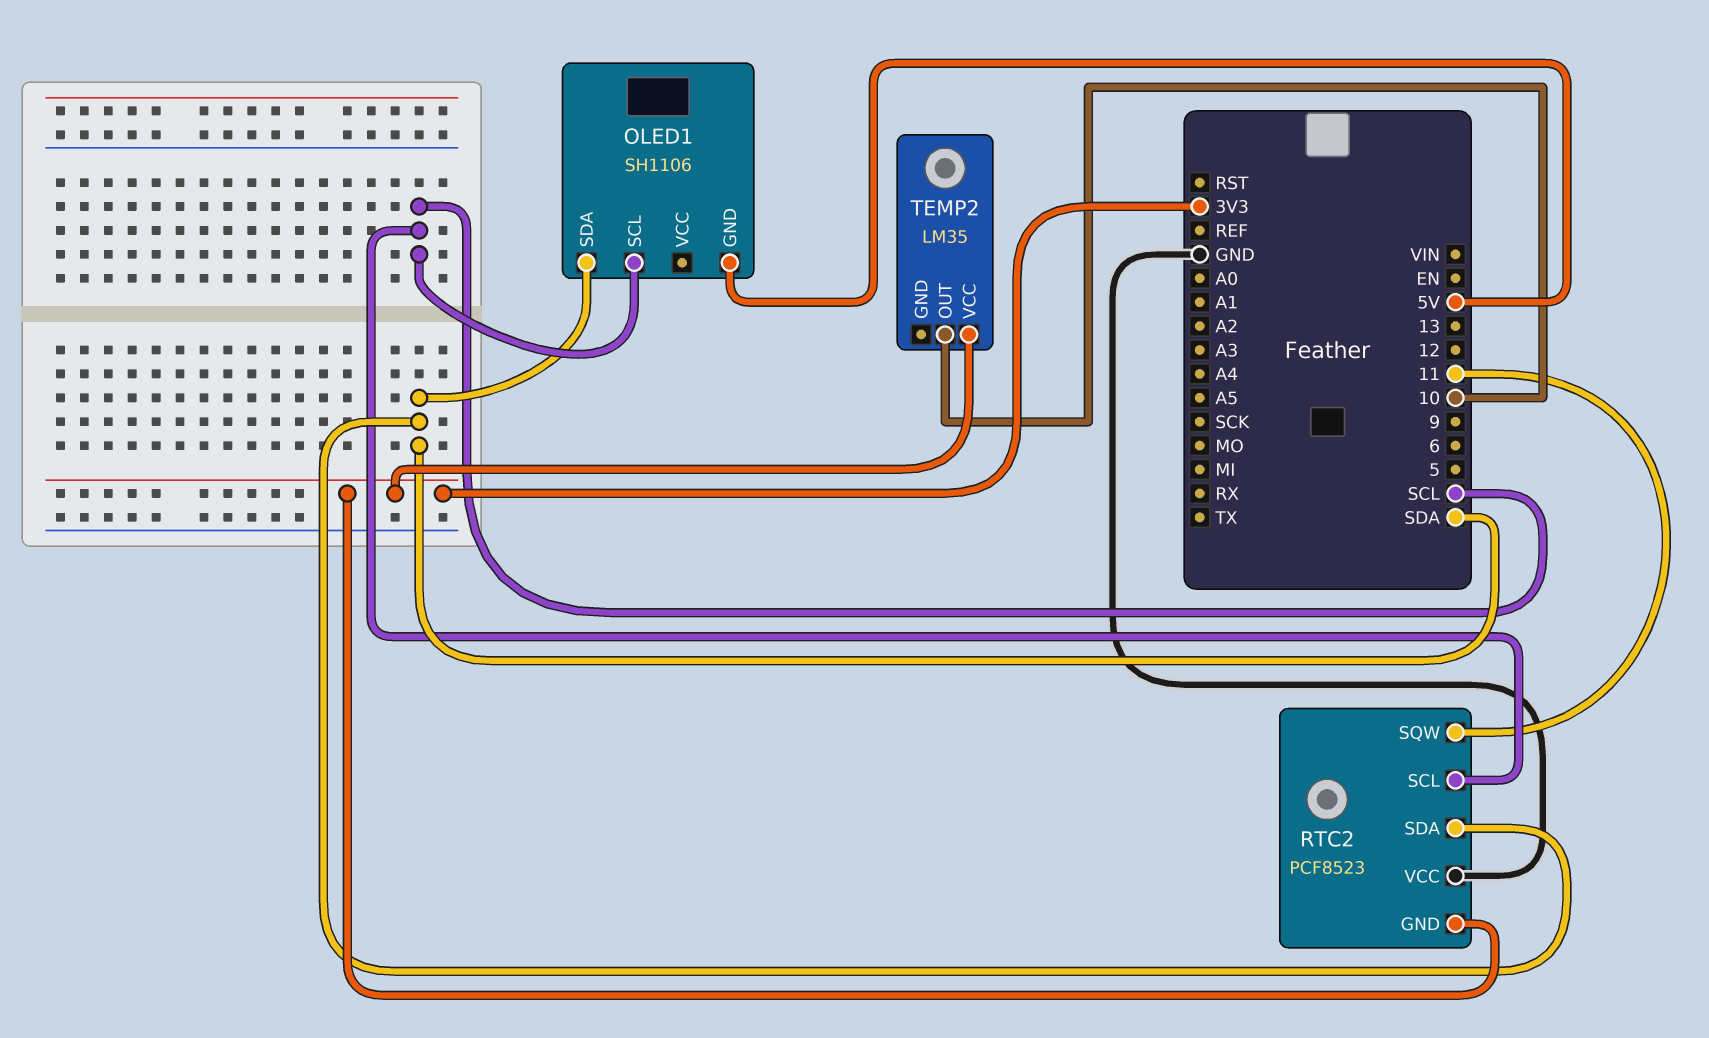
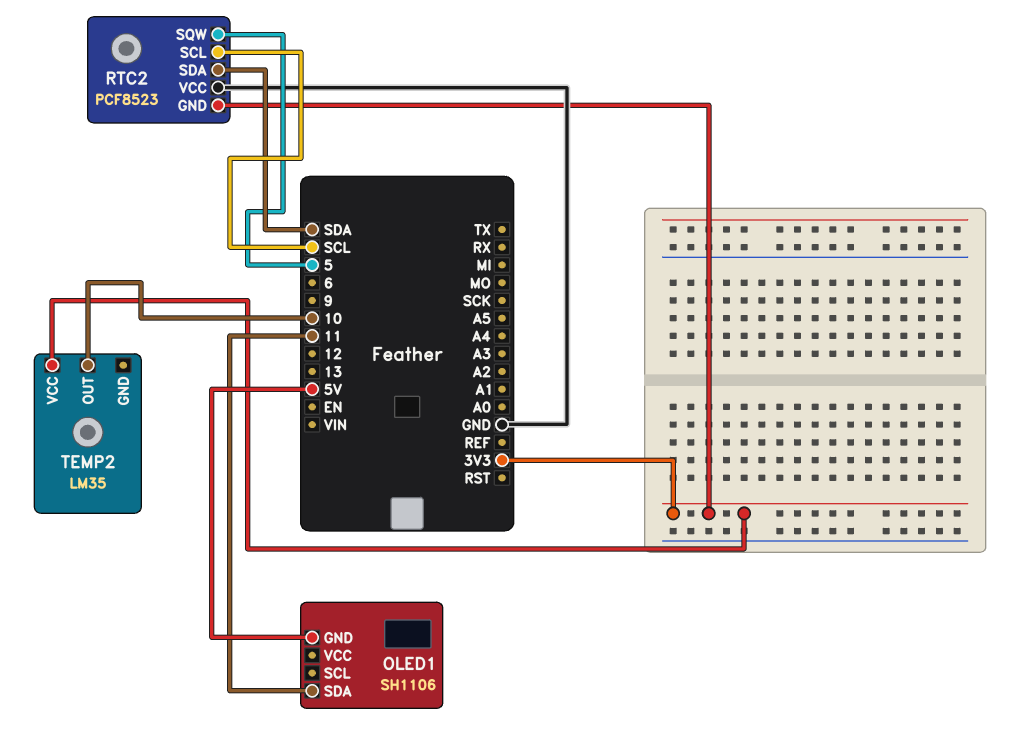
OLED1 pin SCL: SCL -> none
OLED1 pin SDA: SDA -> 11
RTC2 pin SQW: 11 -> 5

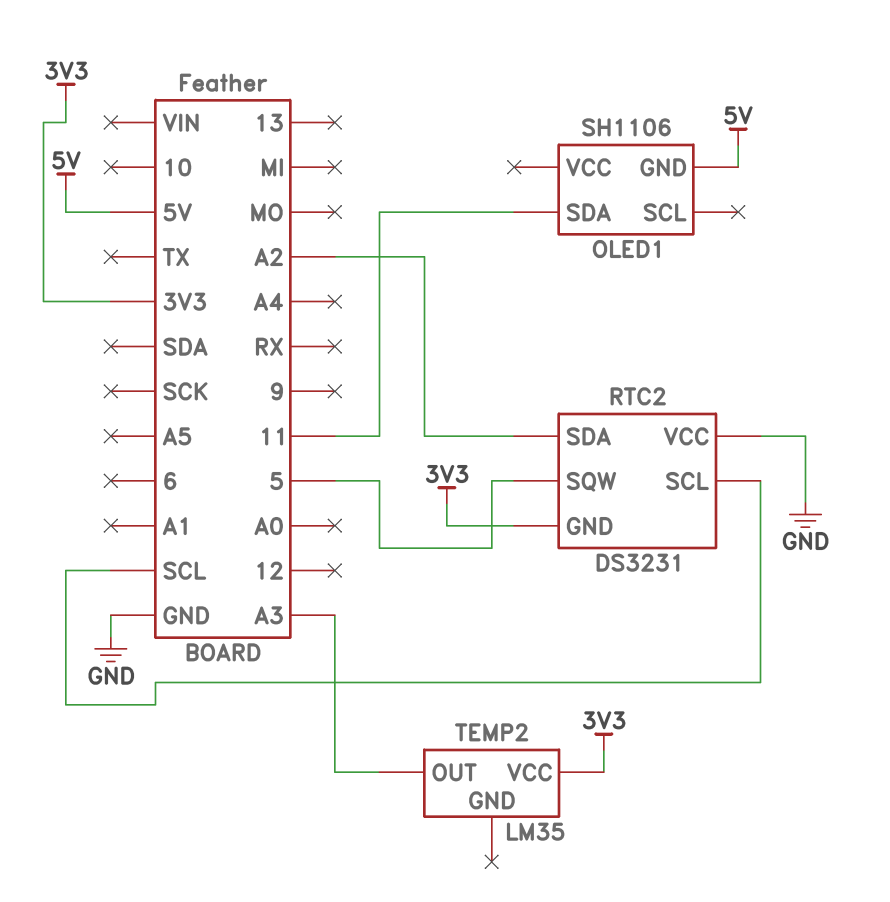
RTC2: PCF8523 -> DS3231
RTC2 pin SDA: SDA -> A2
TEMP2 pin OUT: 10 -> A3

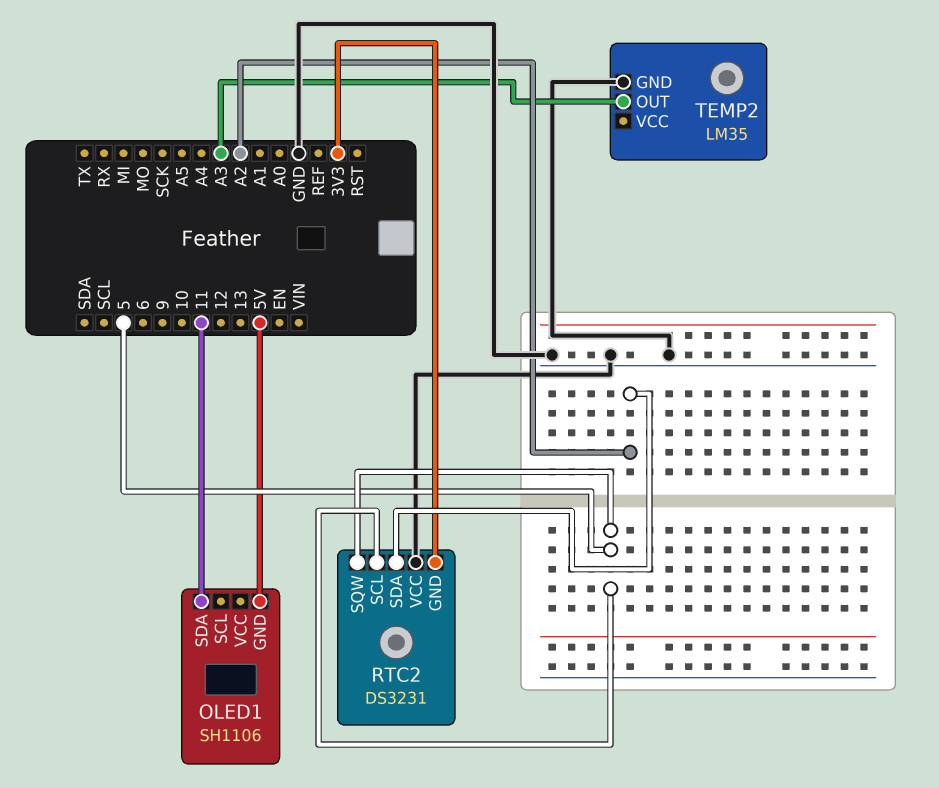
RTC2 pin SCL: SCL -> 5
TEMP2 pin GND: none -> GND
TEMP2 pin VCC: 3V3 -> none

